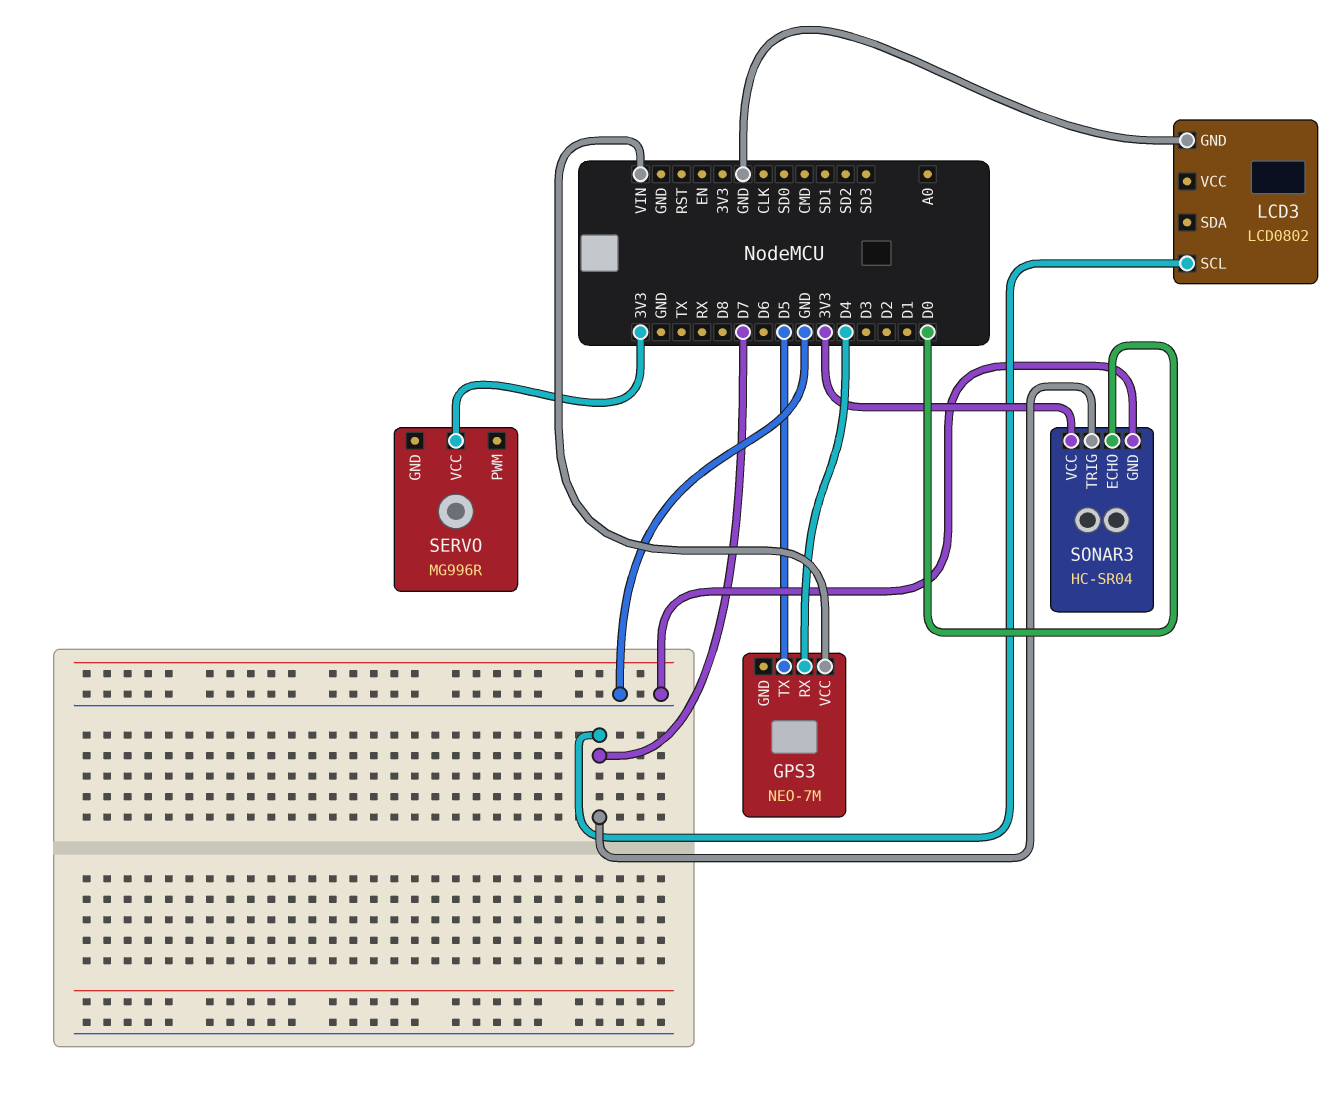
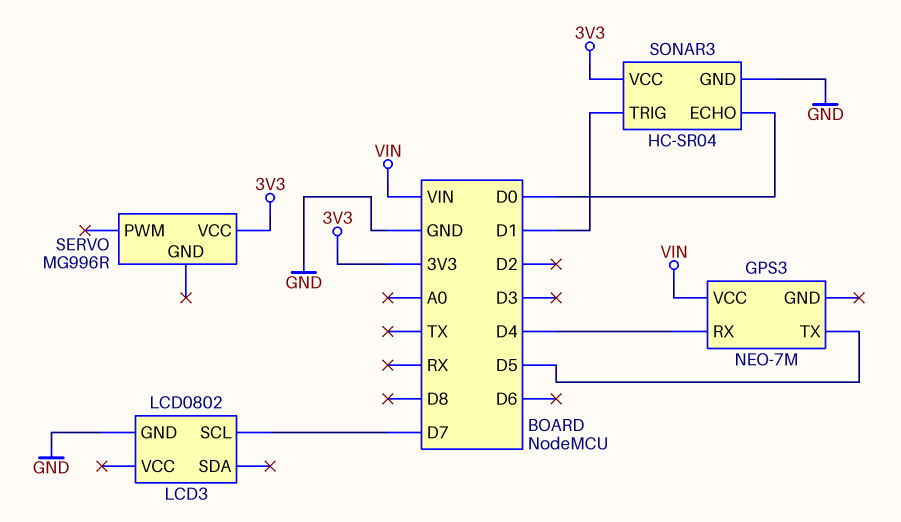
SONAR3 pin TRIG: D7 -> D1

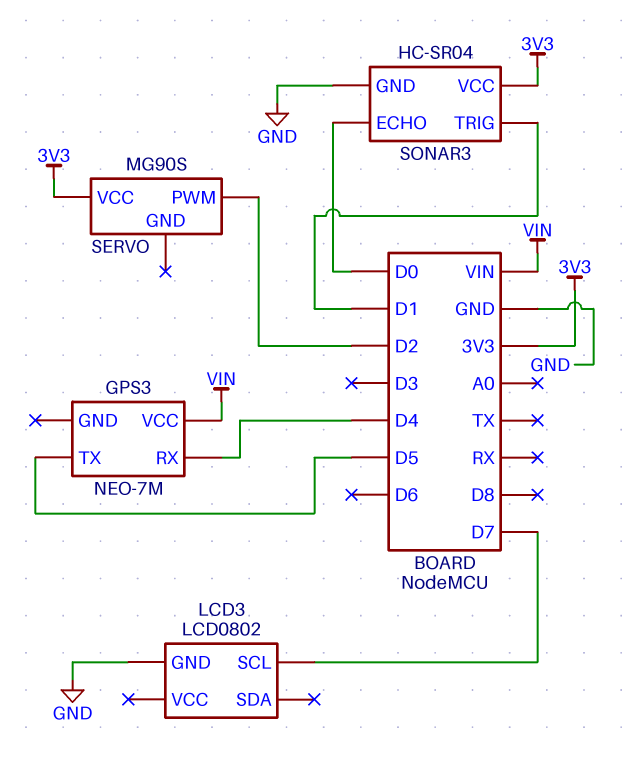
SERVO: MG996R -> MG90S
SERVO pin PWM: none -> D2

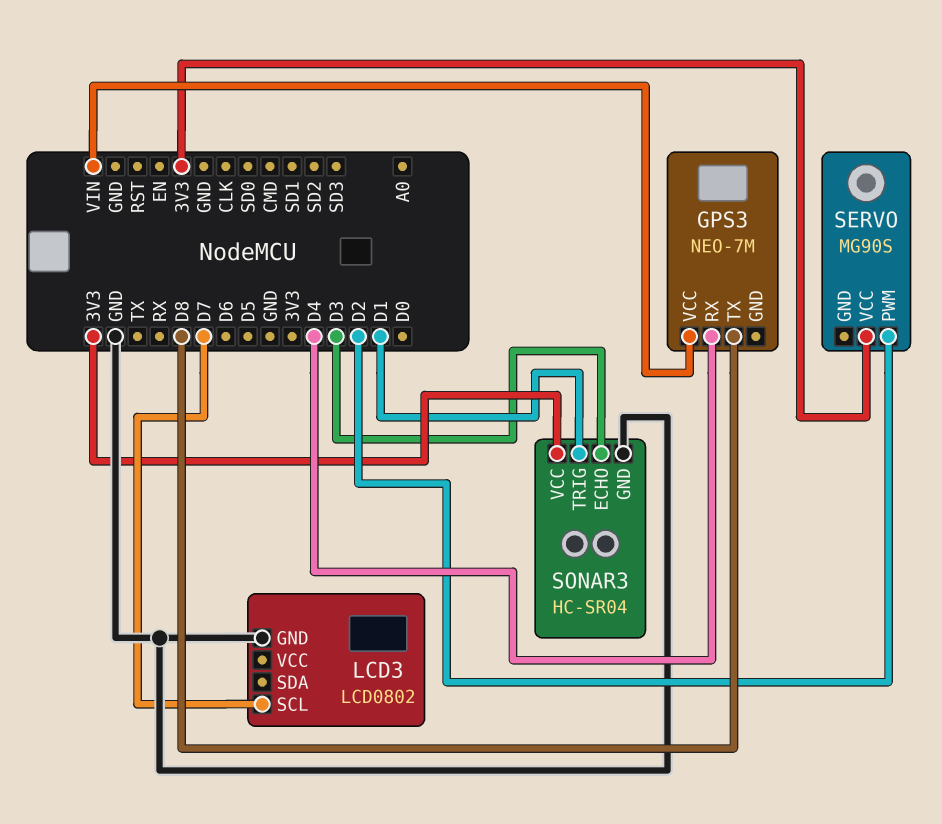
GPS3 pin TX: D5 -> D8
SONAR3 pin ECHO: D0 -> D3

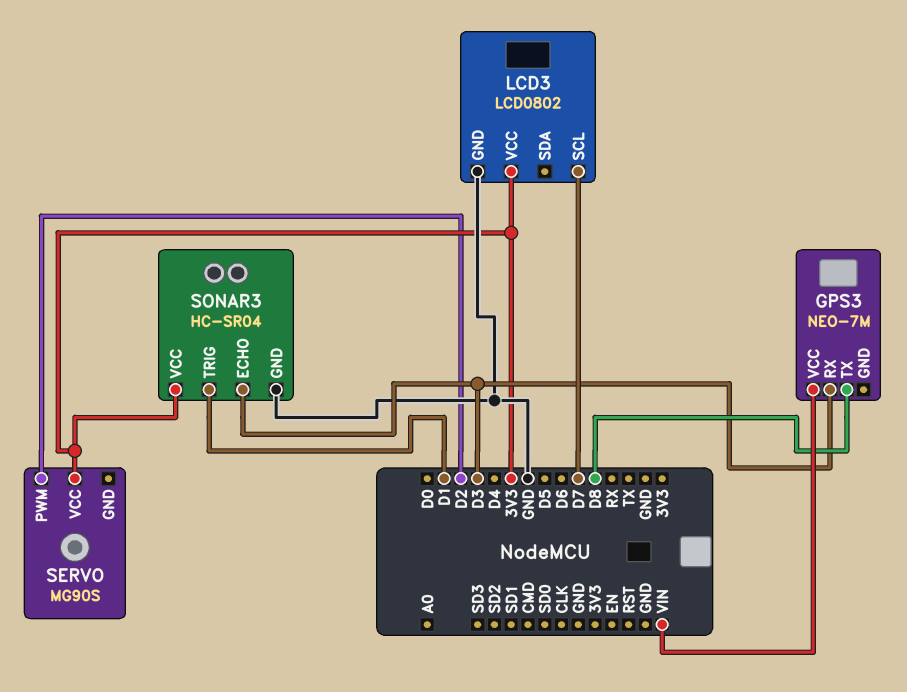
GPS3 pin RX: D4 -> D3
LCD3 pin VCC: none -> 3V3

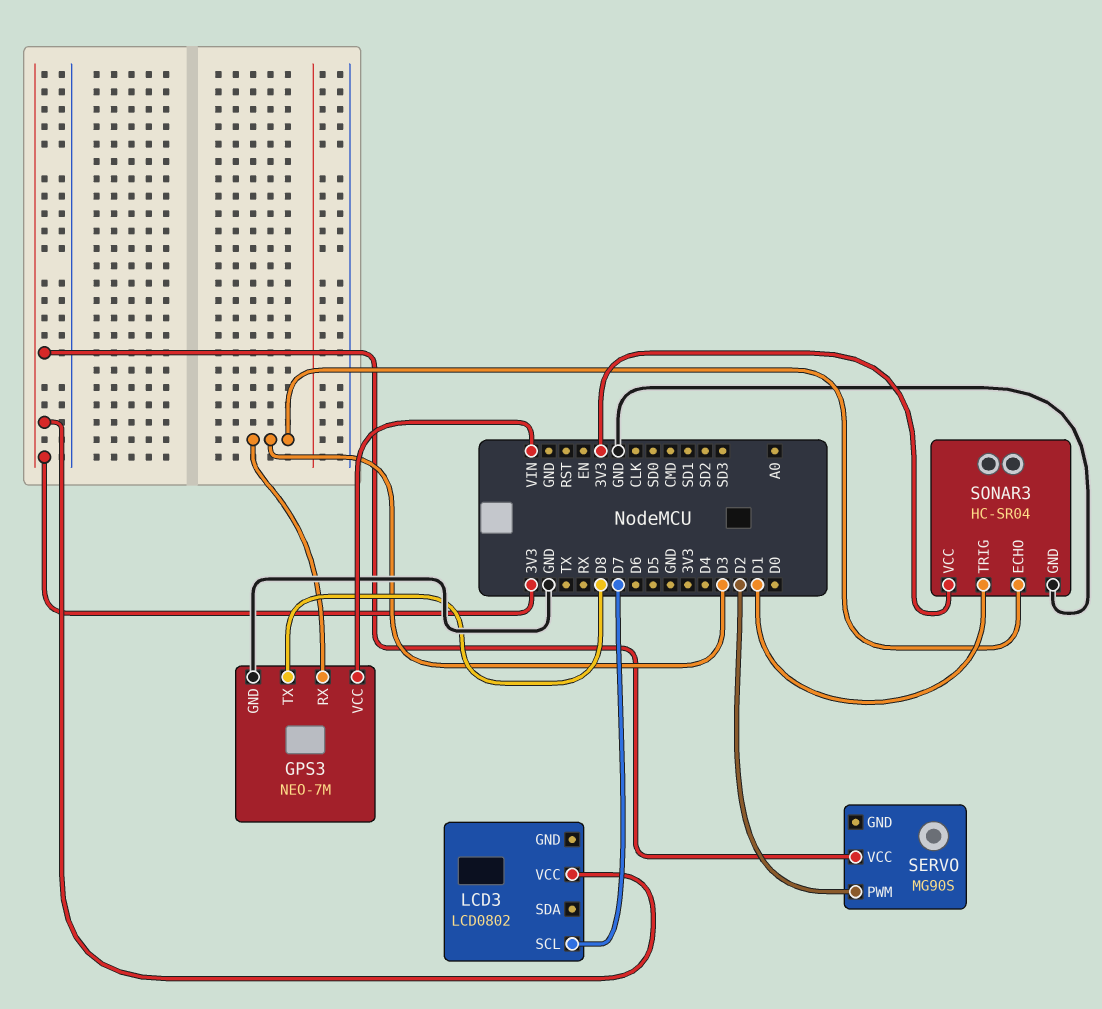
GPS3 pin GND: none -> GND
LCD3 pin GND: GND -> none

